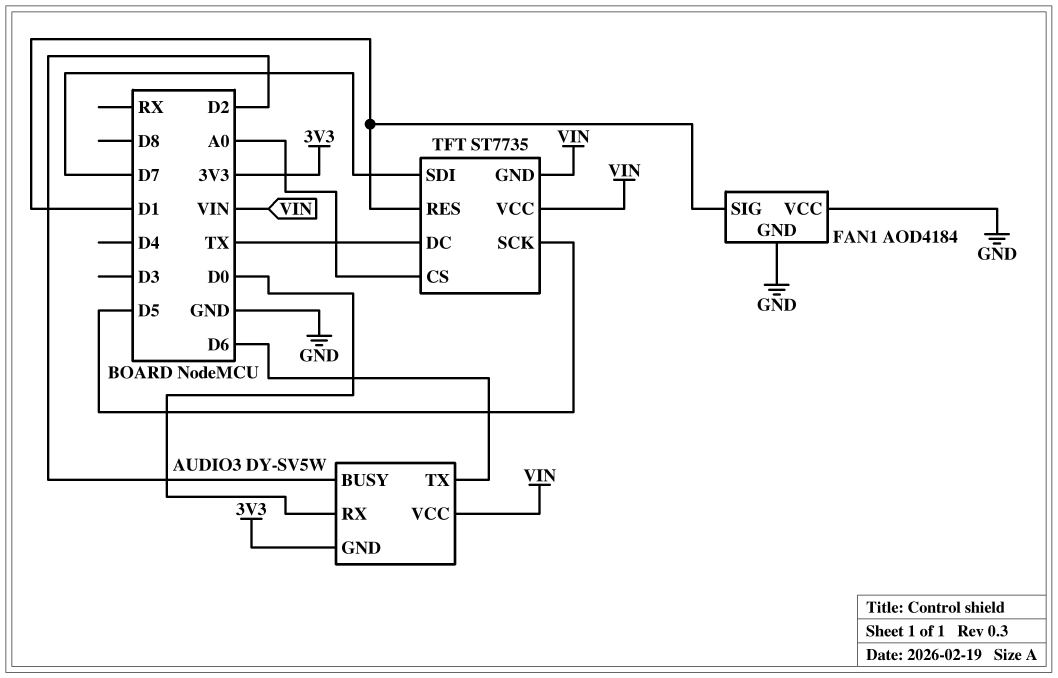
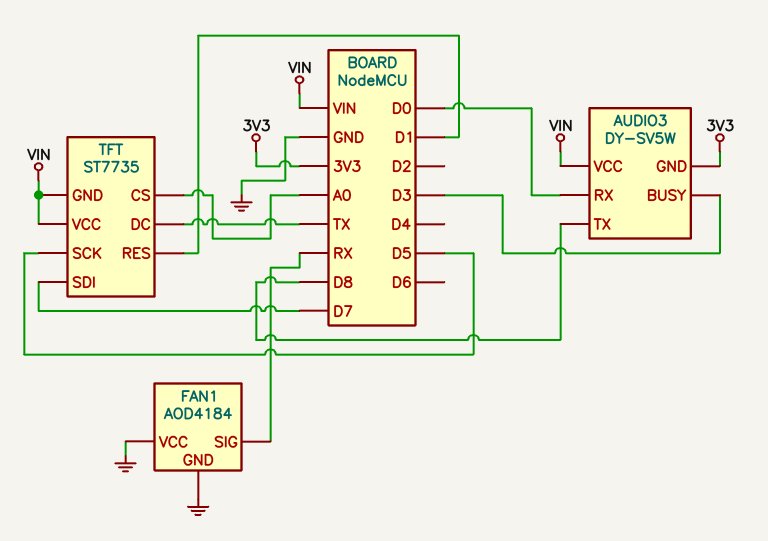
AUDIO3 pin BUSY: D2 -> D3
AUDIO3 pin TX: D6 -> D8
FAN1 pin SIG: D1 -> RX

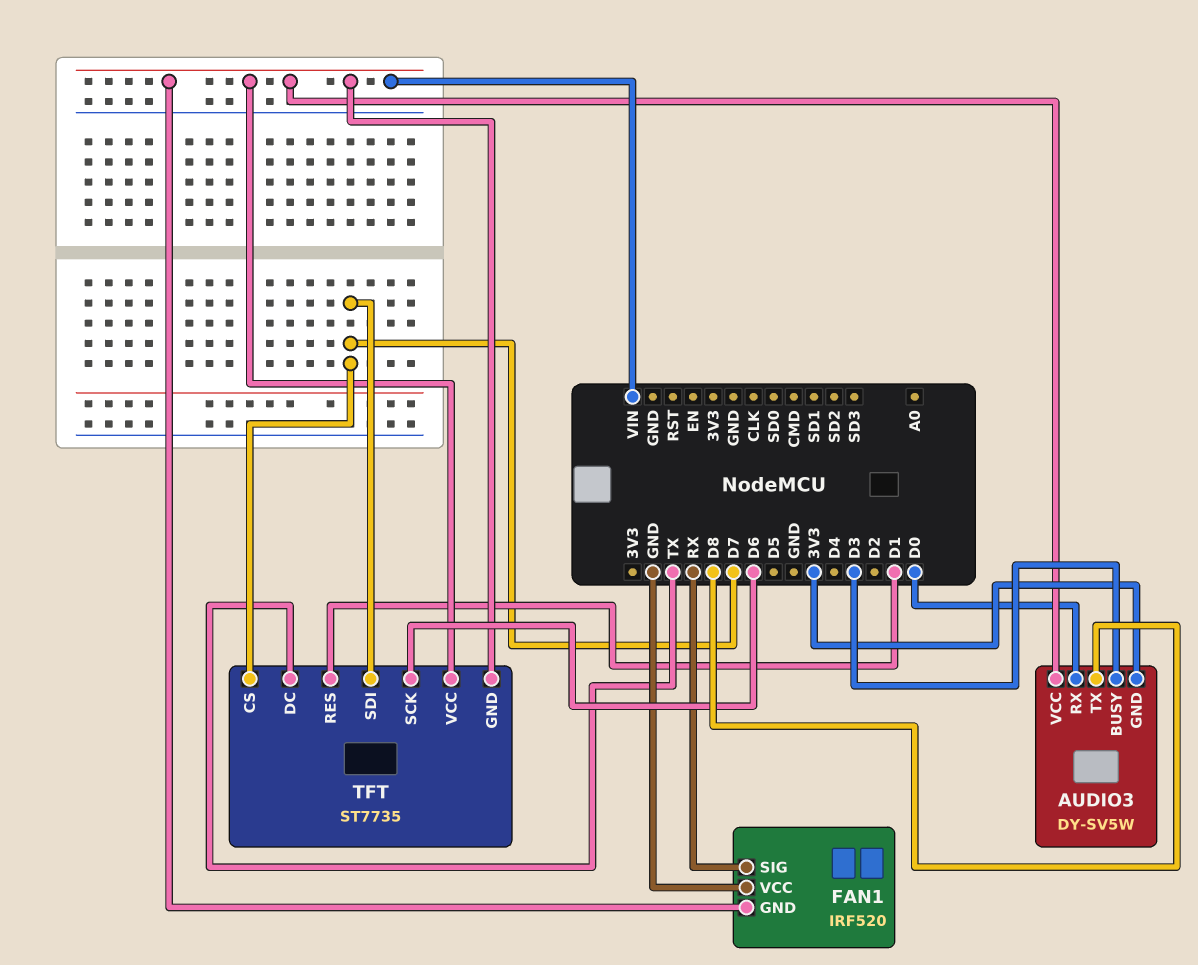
FAN1: AOD4184 -> IRF520
FAN1 pin GND: GND -> VIN
TFT pin CS: A0 -> D7
TFT pin SCK: D5 -> D6

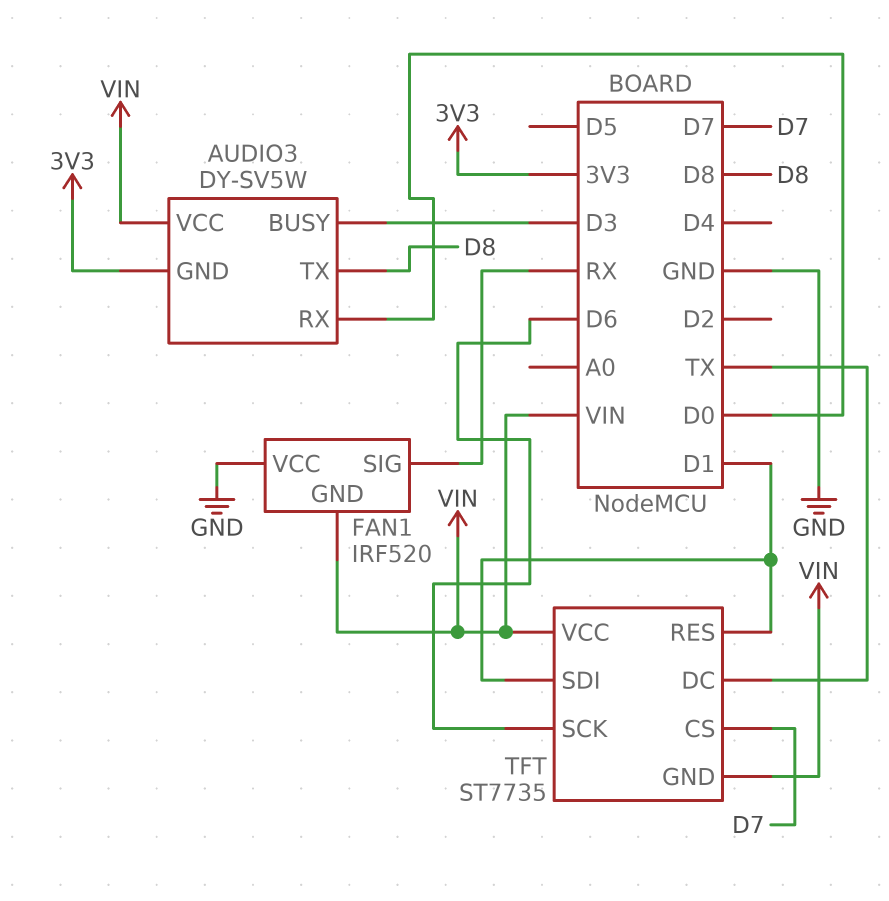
TFT pin SDI: D7 -> D1

